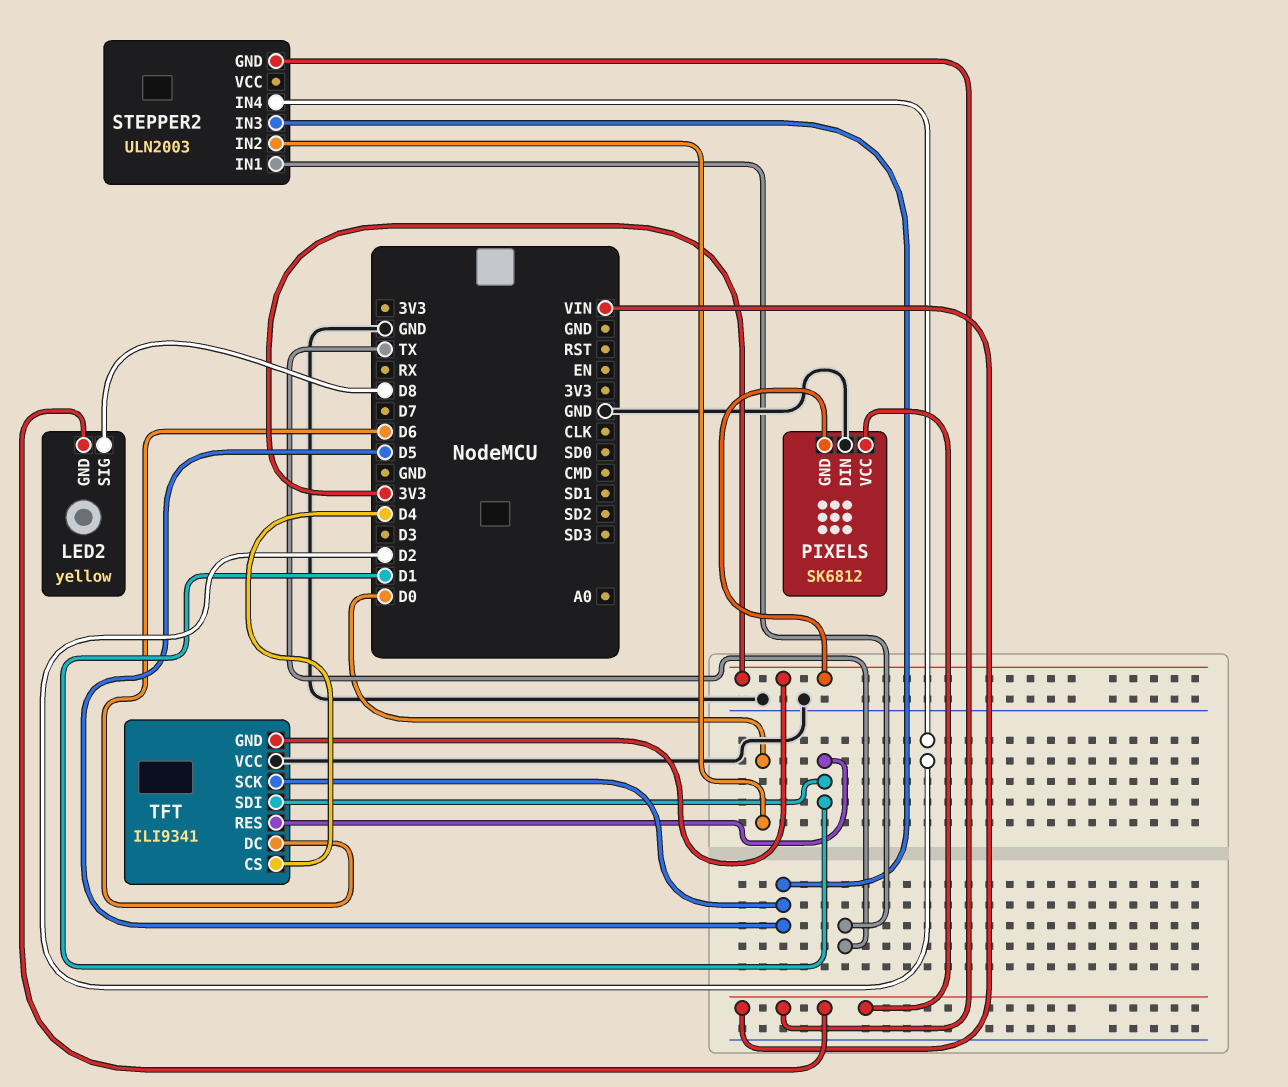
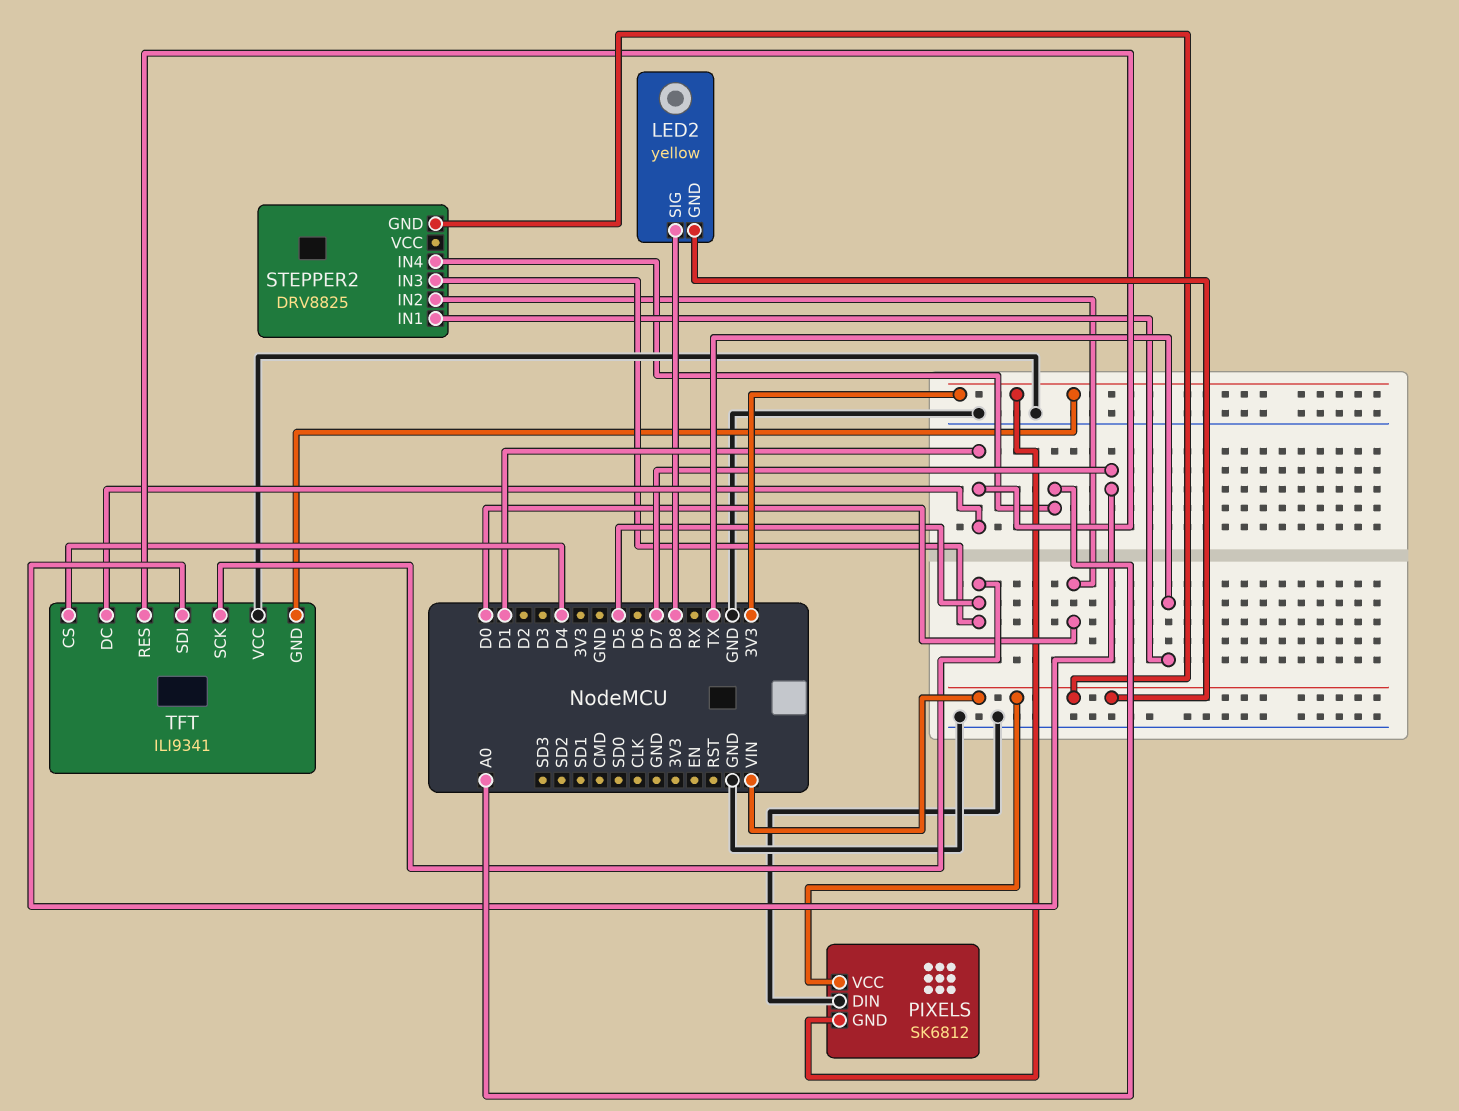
STEPPER2: ULN2003 -> DRV8825
STEPPER2 pin IN4: D2 -> A0
TFT pin DC: D6 -> D1
TFT pin SDI: D1 -> D7

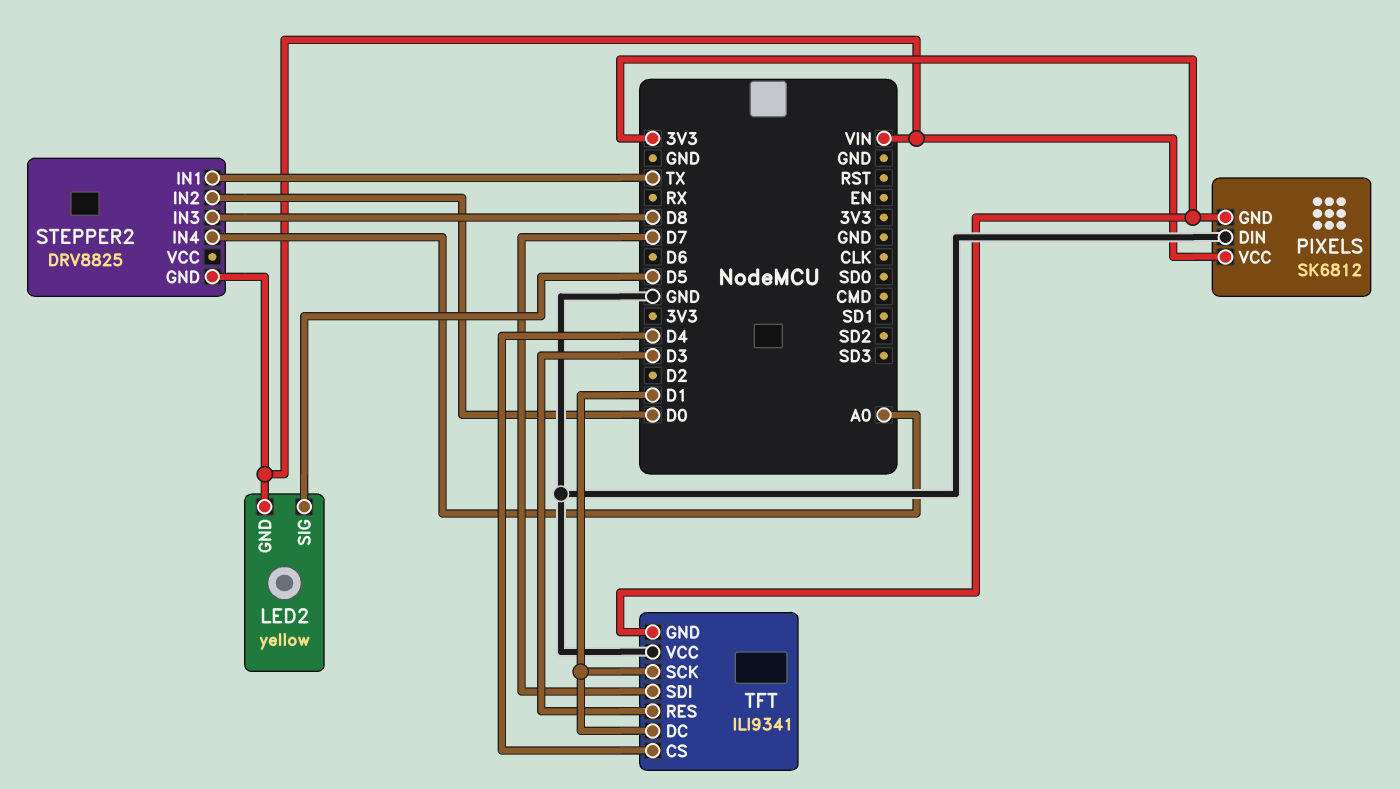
LED2 pin SIG: D8 -> D5
STEPPER2 pin IN3: D5 -> D8
TFT pin RES: D1 -> D3
TFT pin SCK: D5 -> D1

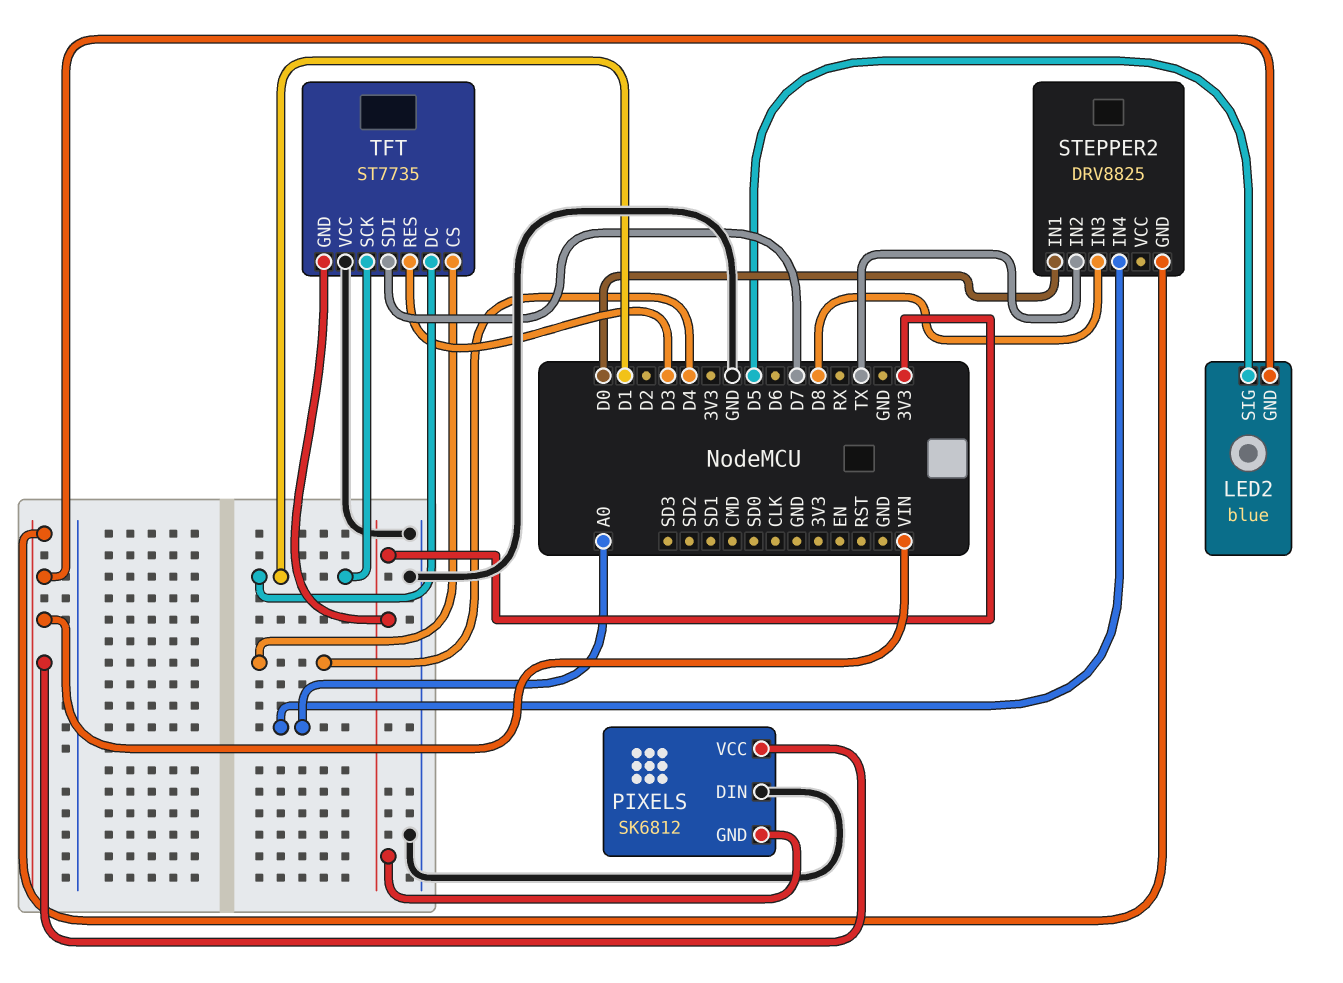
LED2: yellow -> blue
STEPPER2 pin IN1: TX -> D0
STEPPER2 pin IN2: D0 -> TX
TFT: ILI9341 -> ST7735

